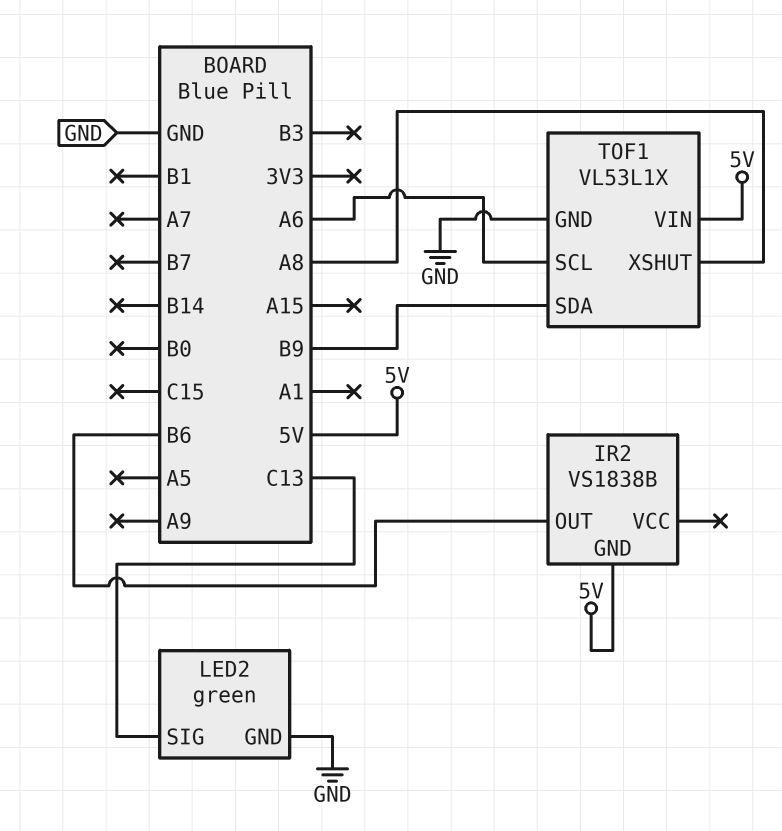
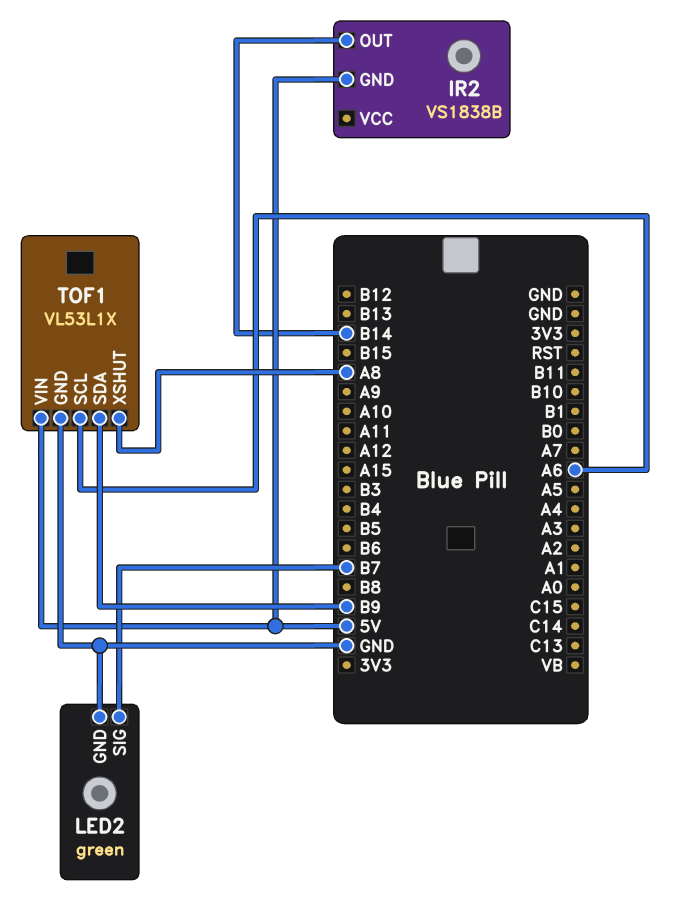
IR2 pin OUT: B6 -> B14
LED2 pin SIG: C13 -> B7

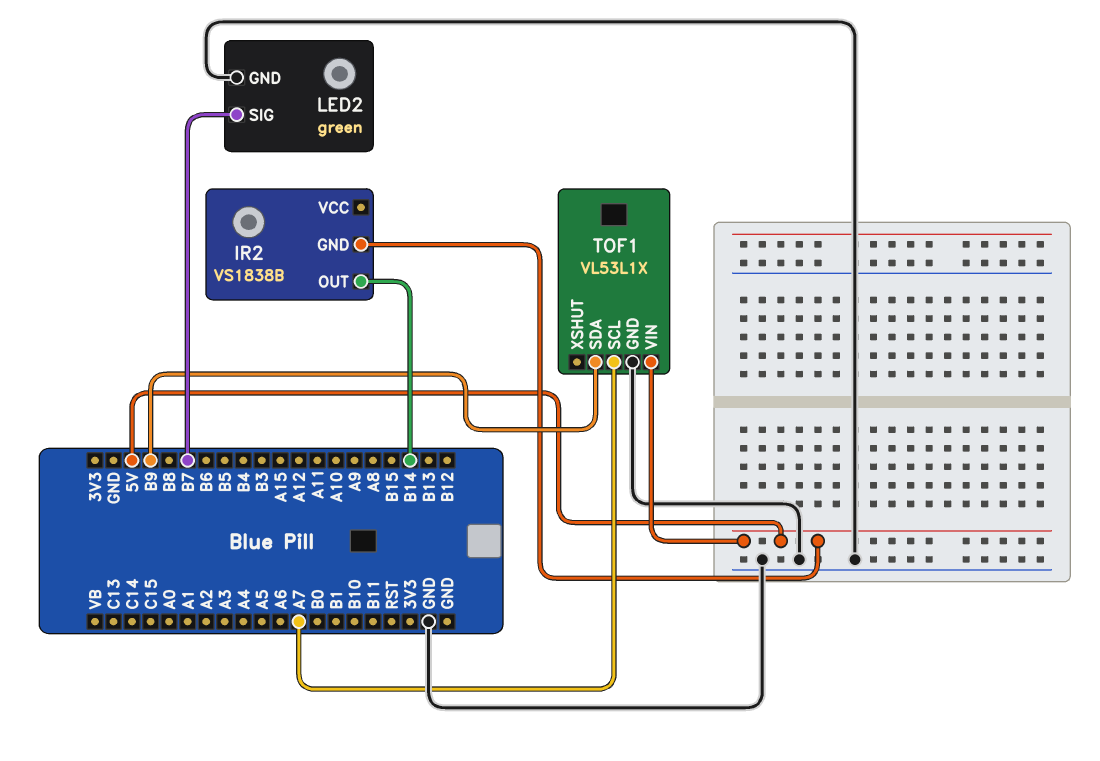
TOF1 pin SCL: A6 -> A7
TOF1 pin XSHUT: A8 -> none

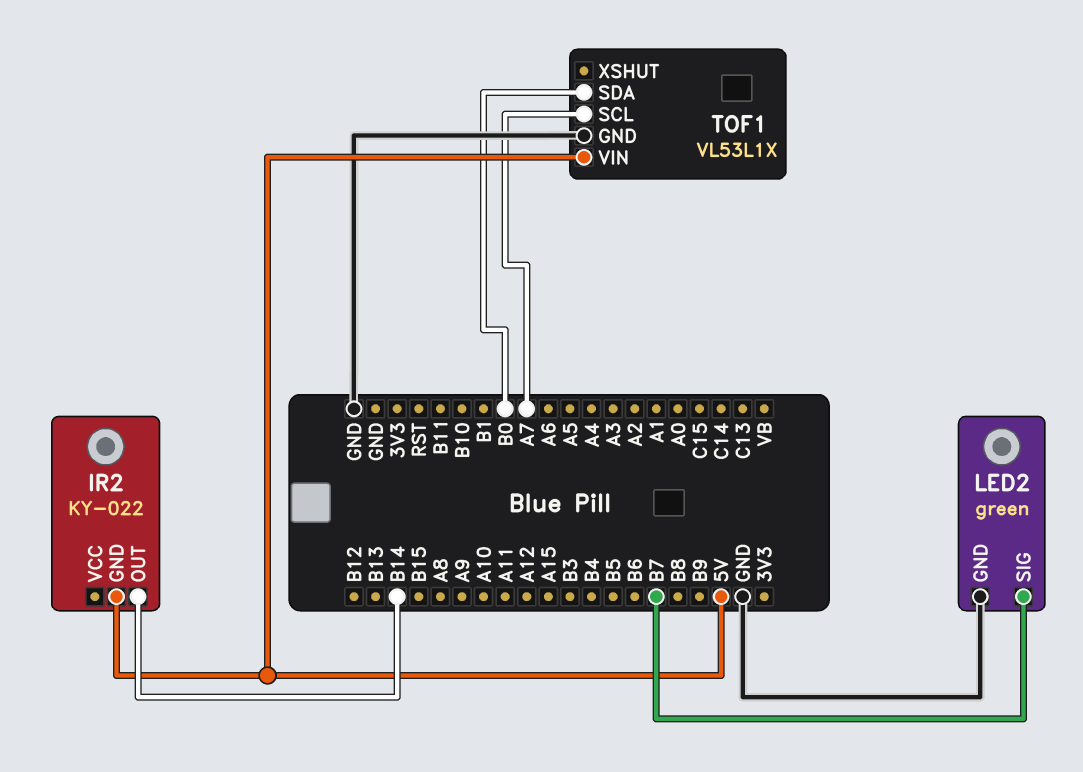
IR2: VS1838B -> KY-022
TOF1 pin SDA: B9 -> B0

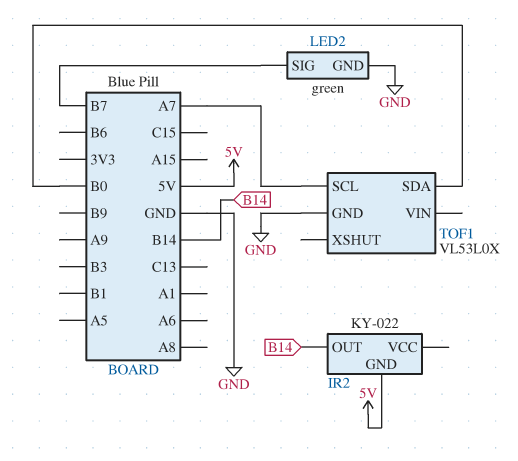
TOF1: VL53L1X -> VL53L0X
TOF1 pin VIN: 5V -> none

